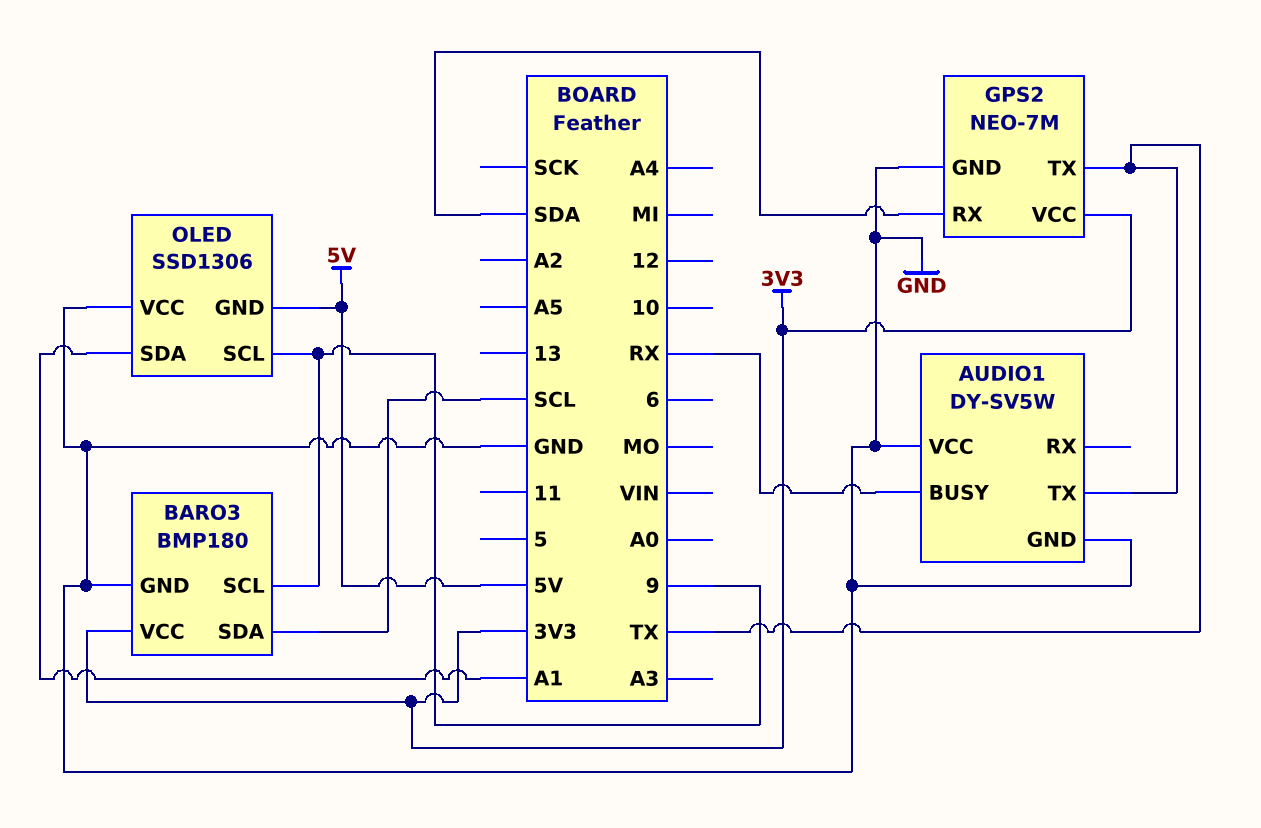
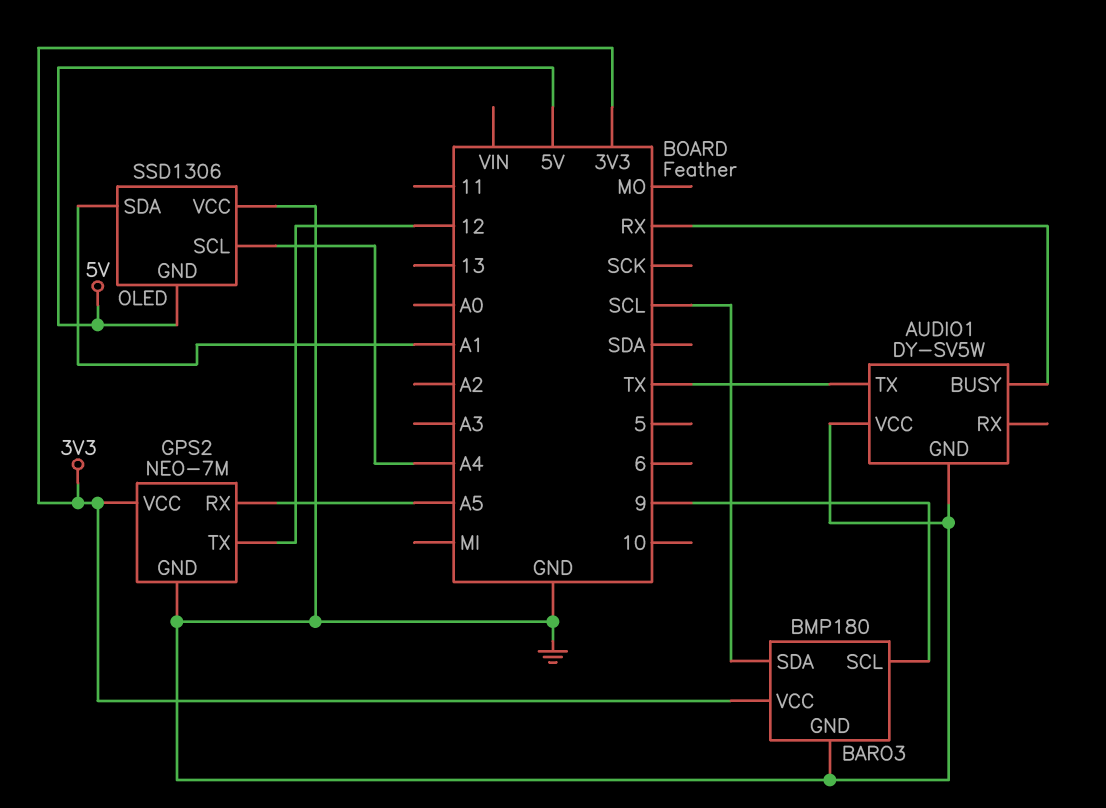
GPS2 pin RX: SDA -> A5
GPS2 pin TX: TX -> 12
OLED pin SCL: 9 -> A4

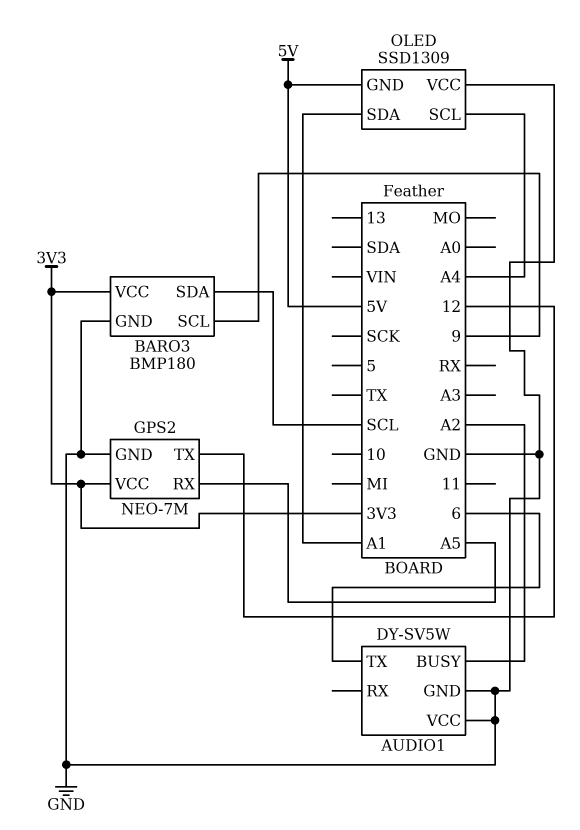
AUDIO1 pin BUSY: RX -> A2
AUDIO1 pin TX: TX -> 6
OLED: SSD1306 -> SSD1309

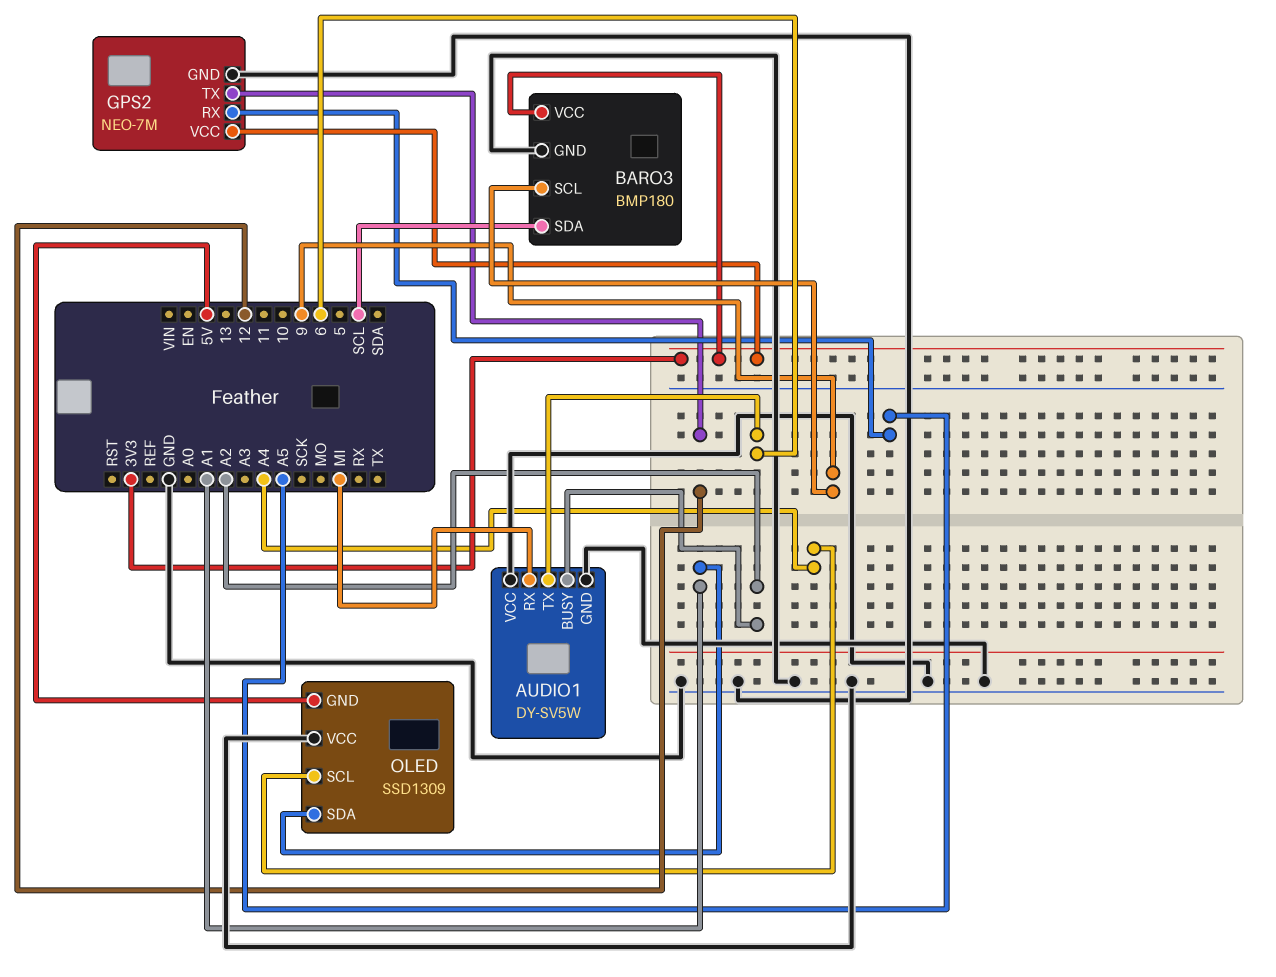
AUDIO1 pin RX: none -> MI

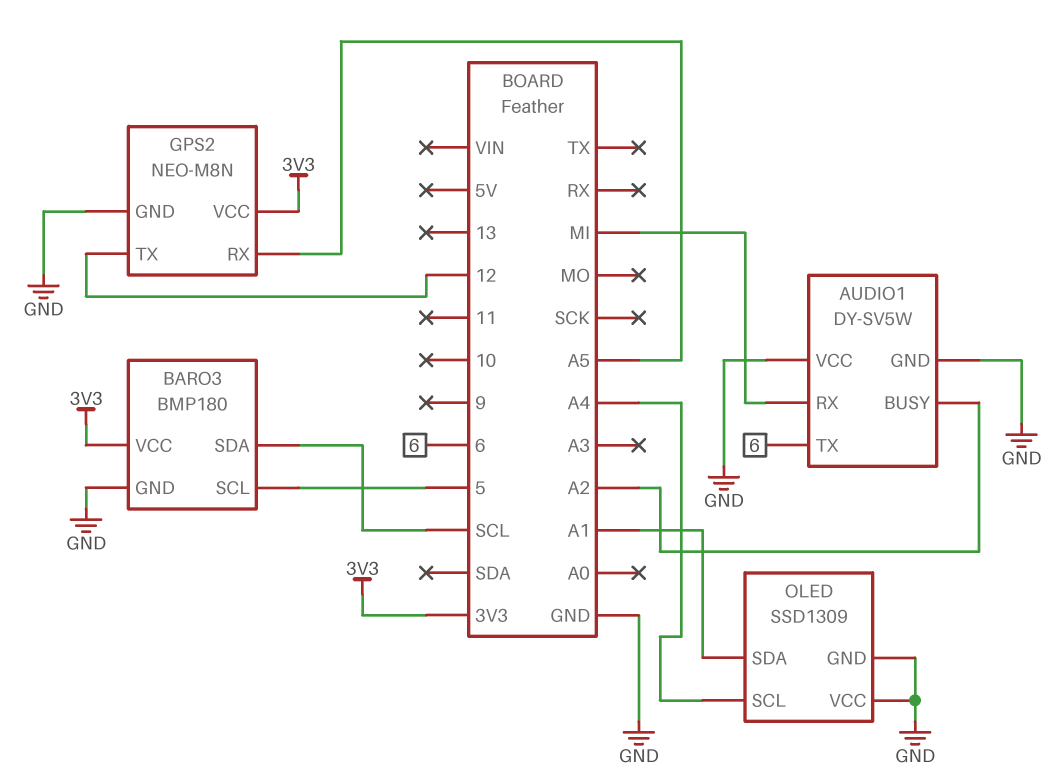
BARO3 pin SCL: 9 -> 5
GPS2: NEO-7M -> NEO-M8N
OLED pin GND: 5V -> GND

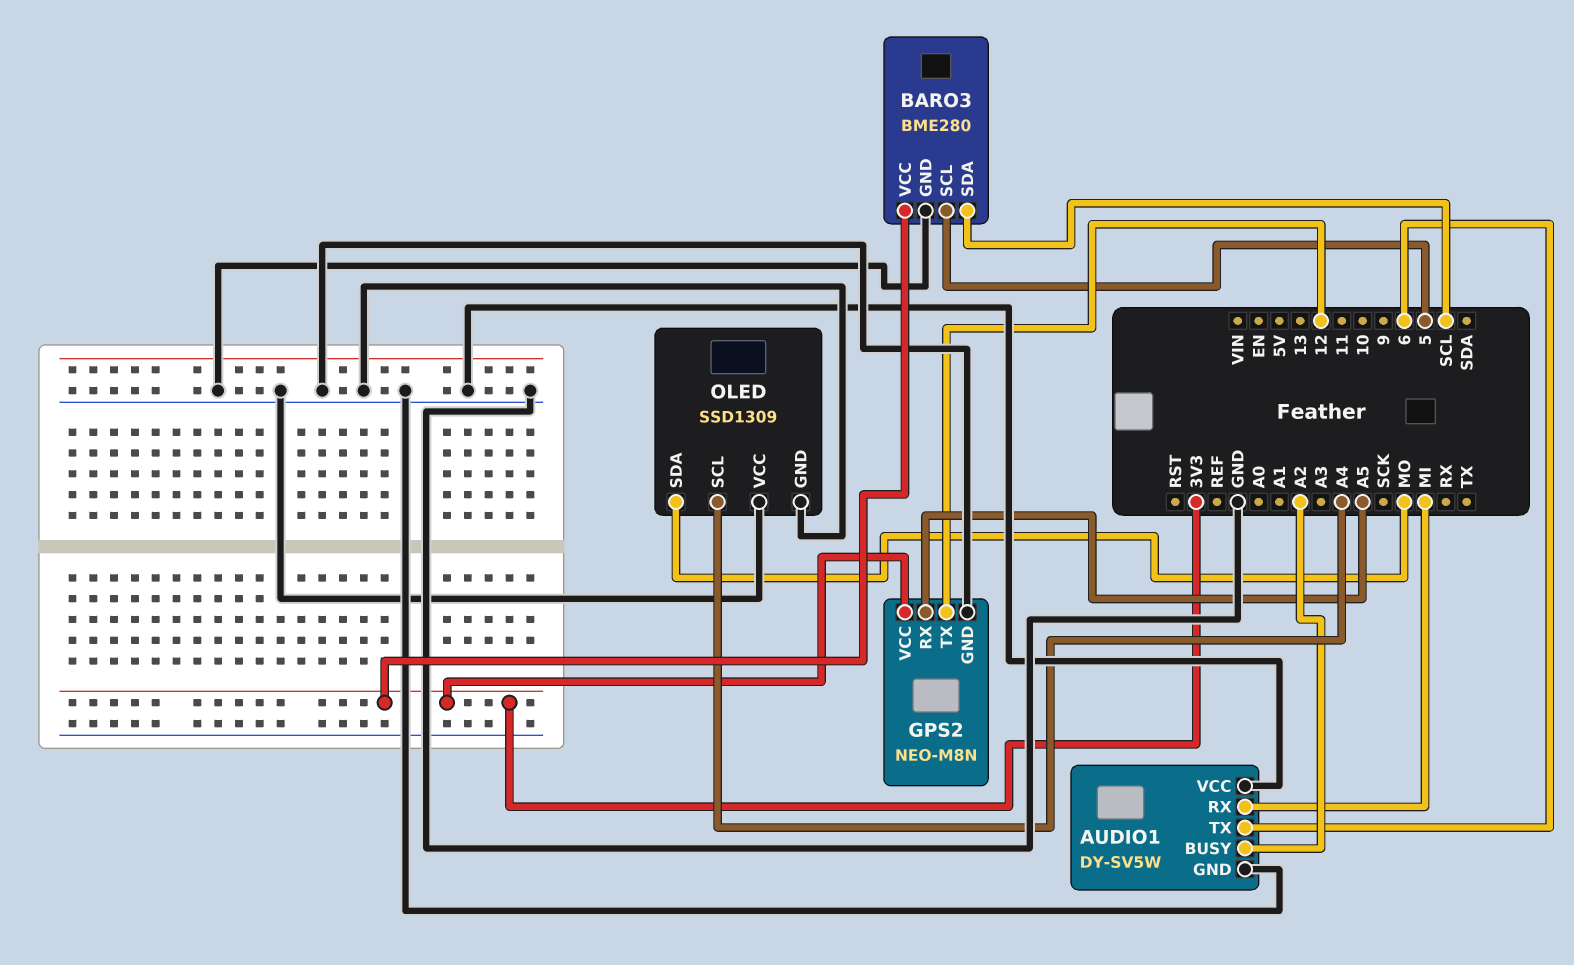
BARO3: BMP180 -> BME280
OLED pin SDA: A1 -> MO

